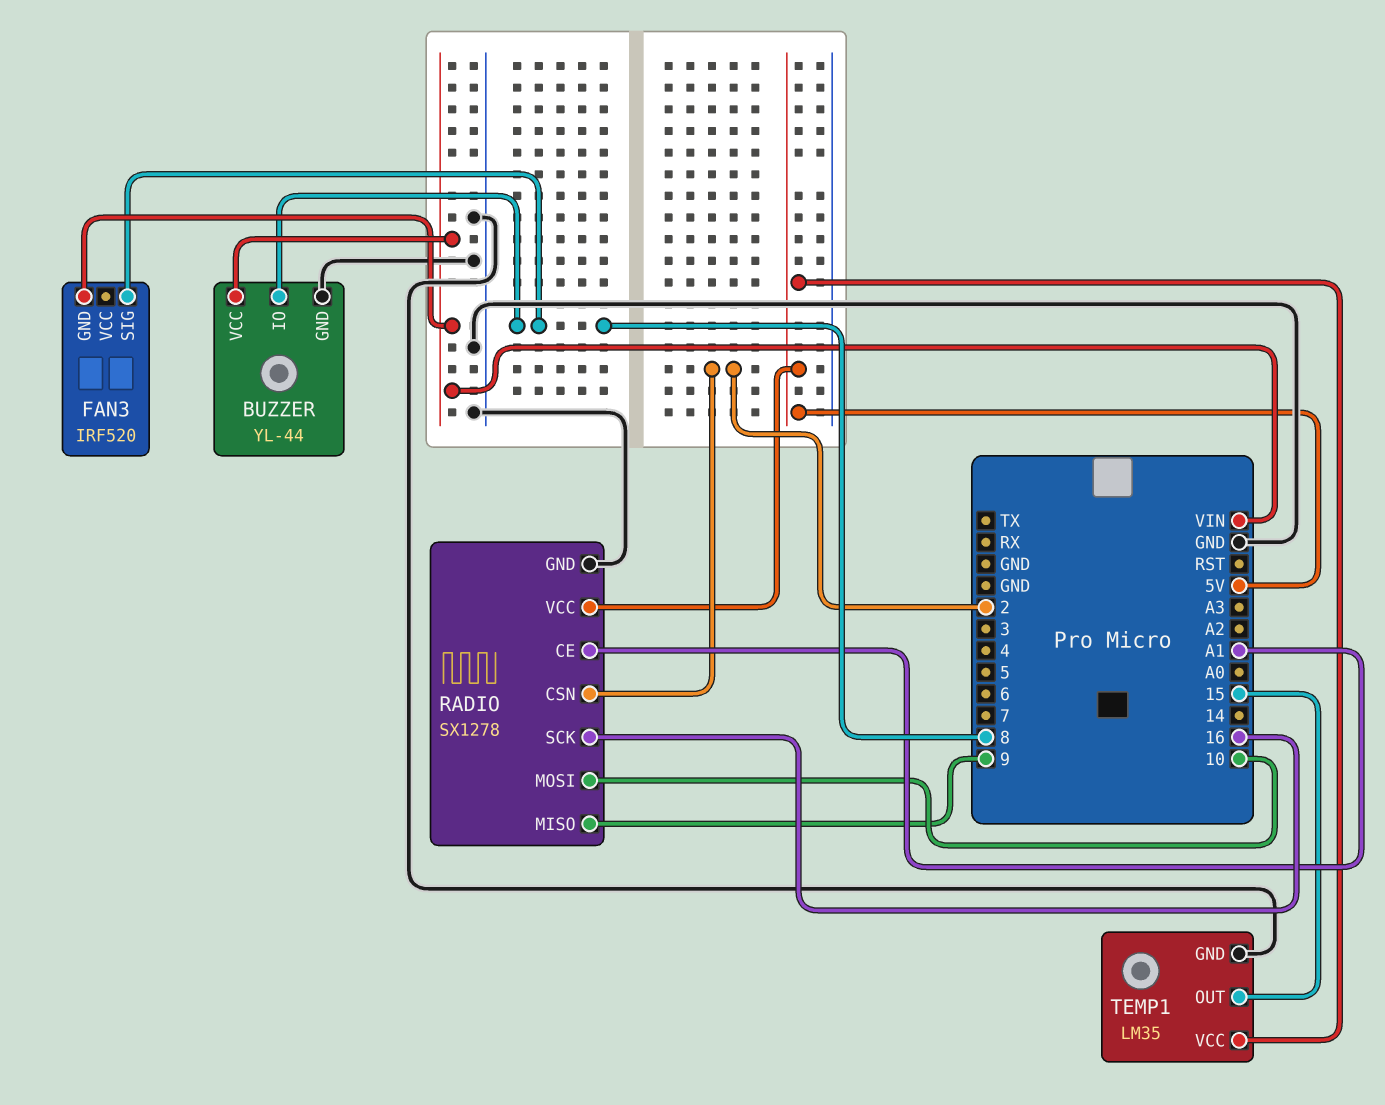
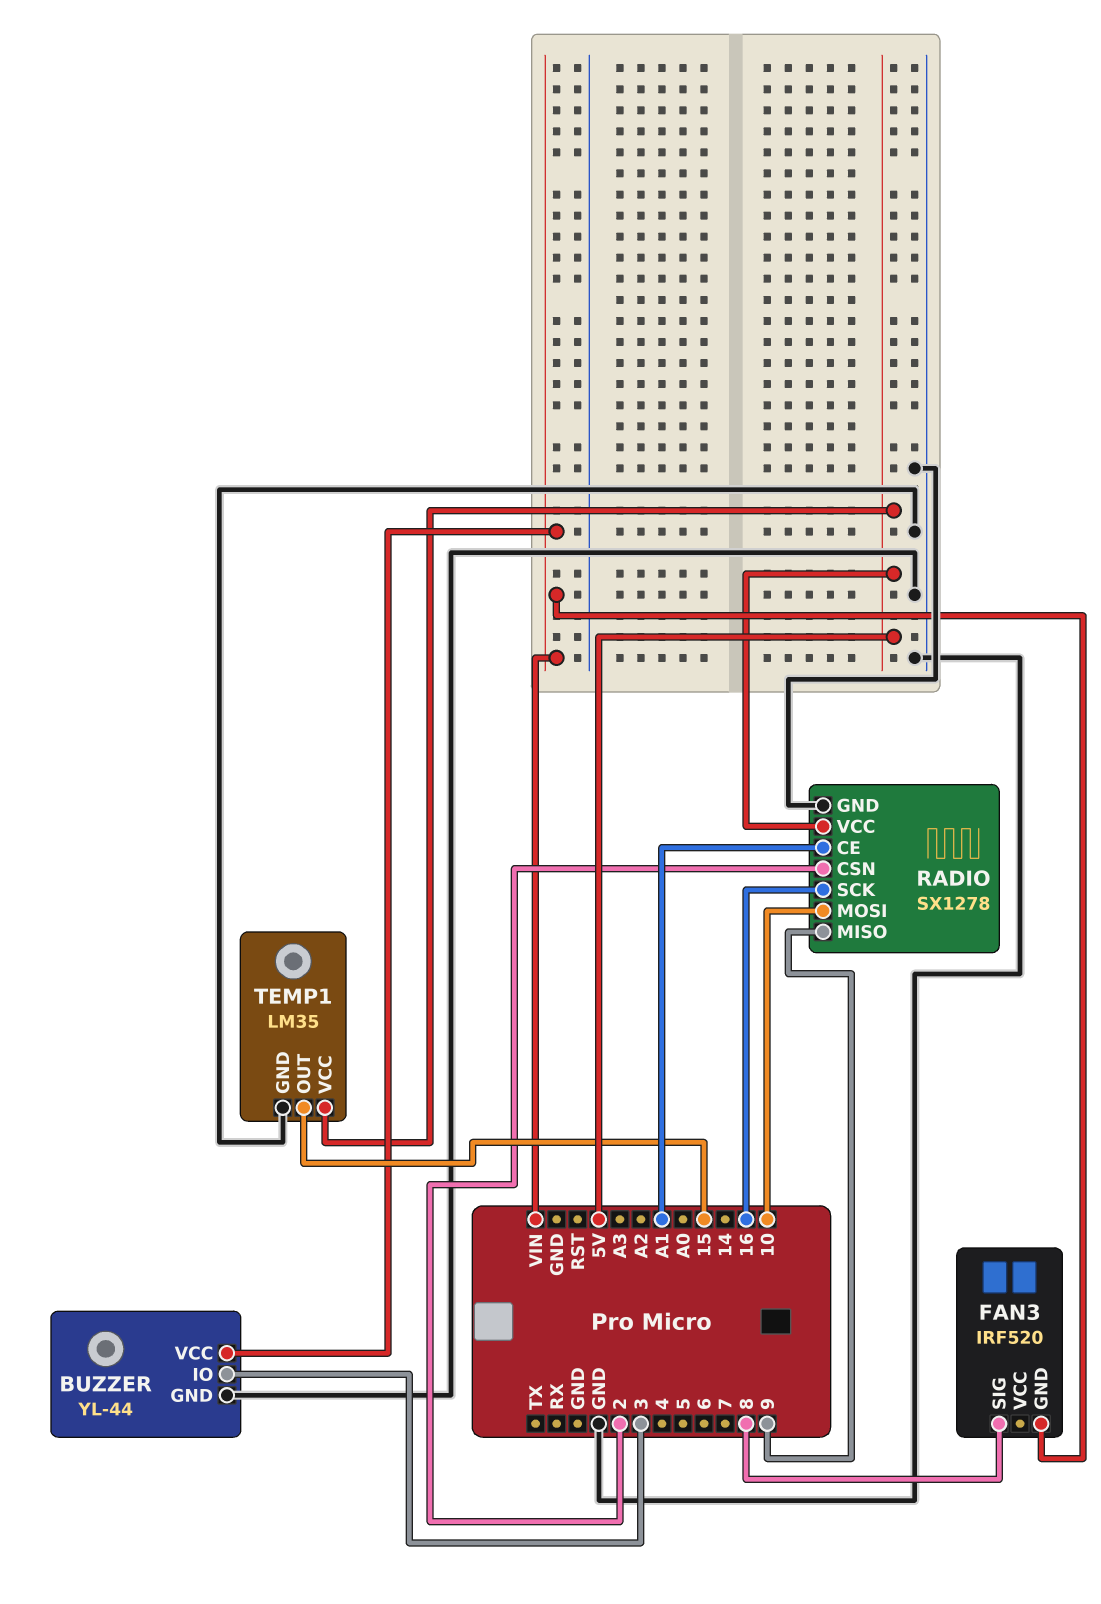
BUZZER pin IO: 8 -> 3

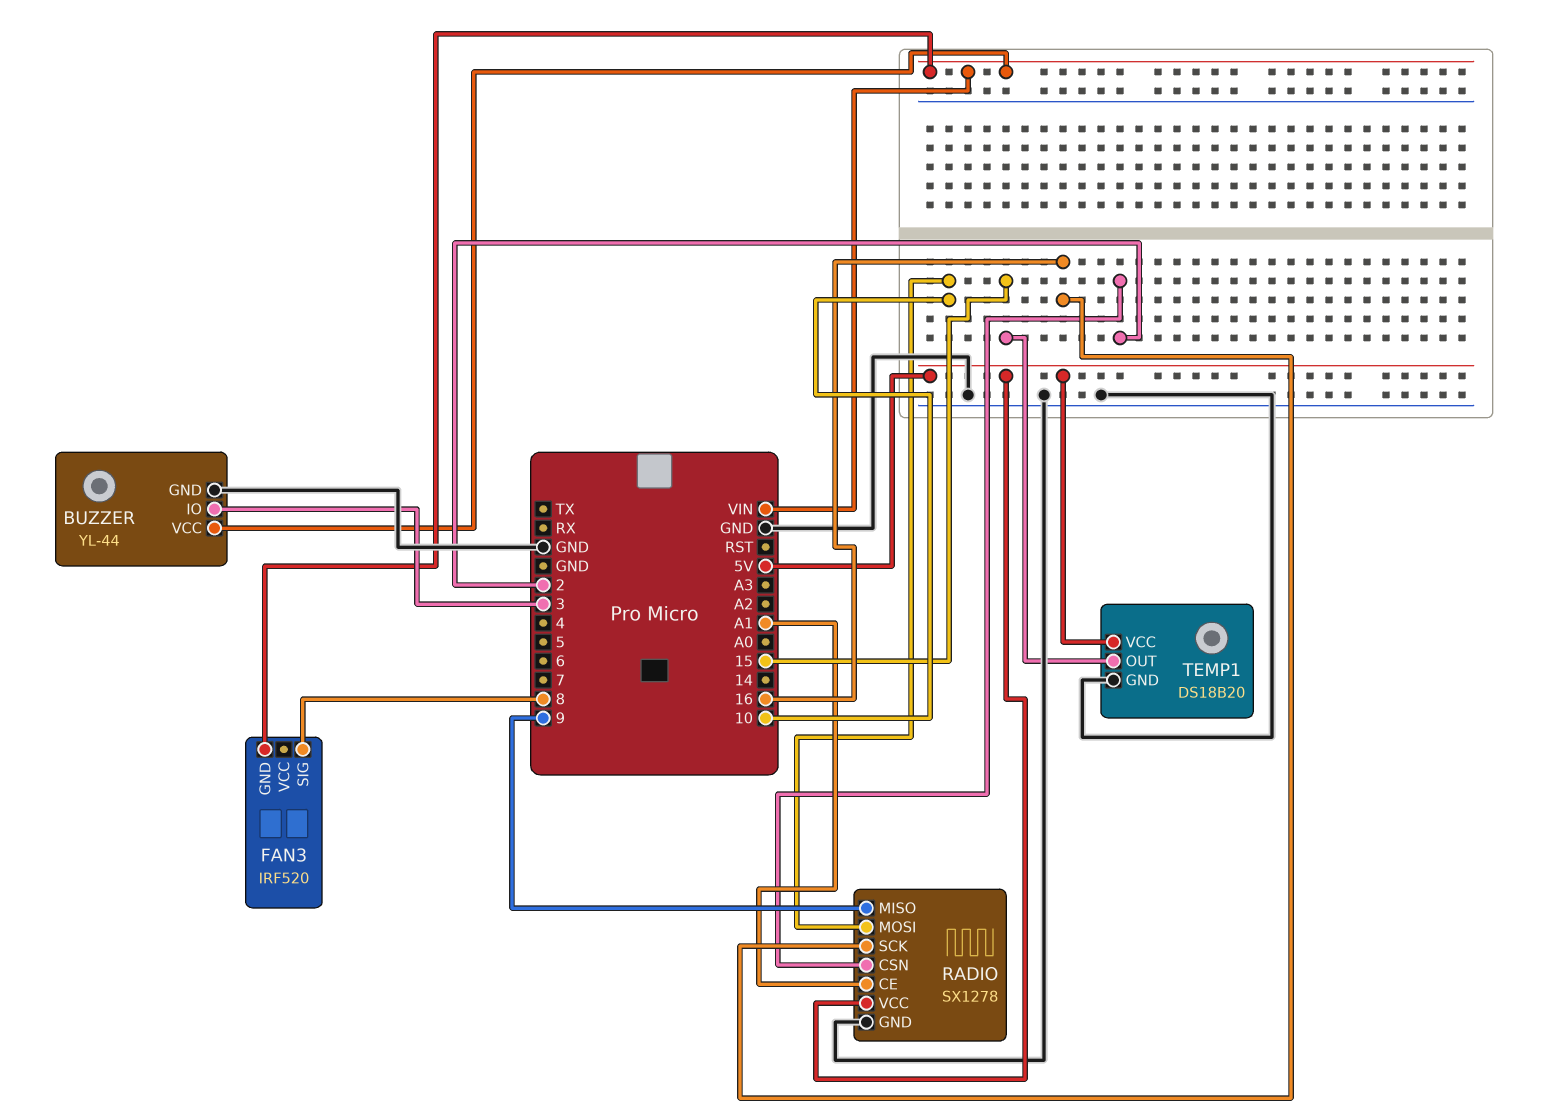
TEMP1: LM35 -> DS18B20

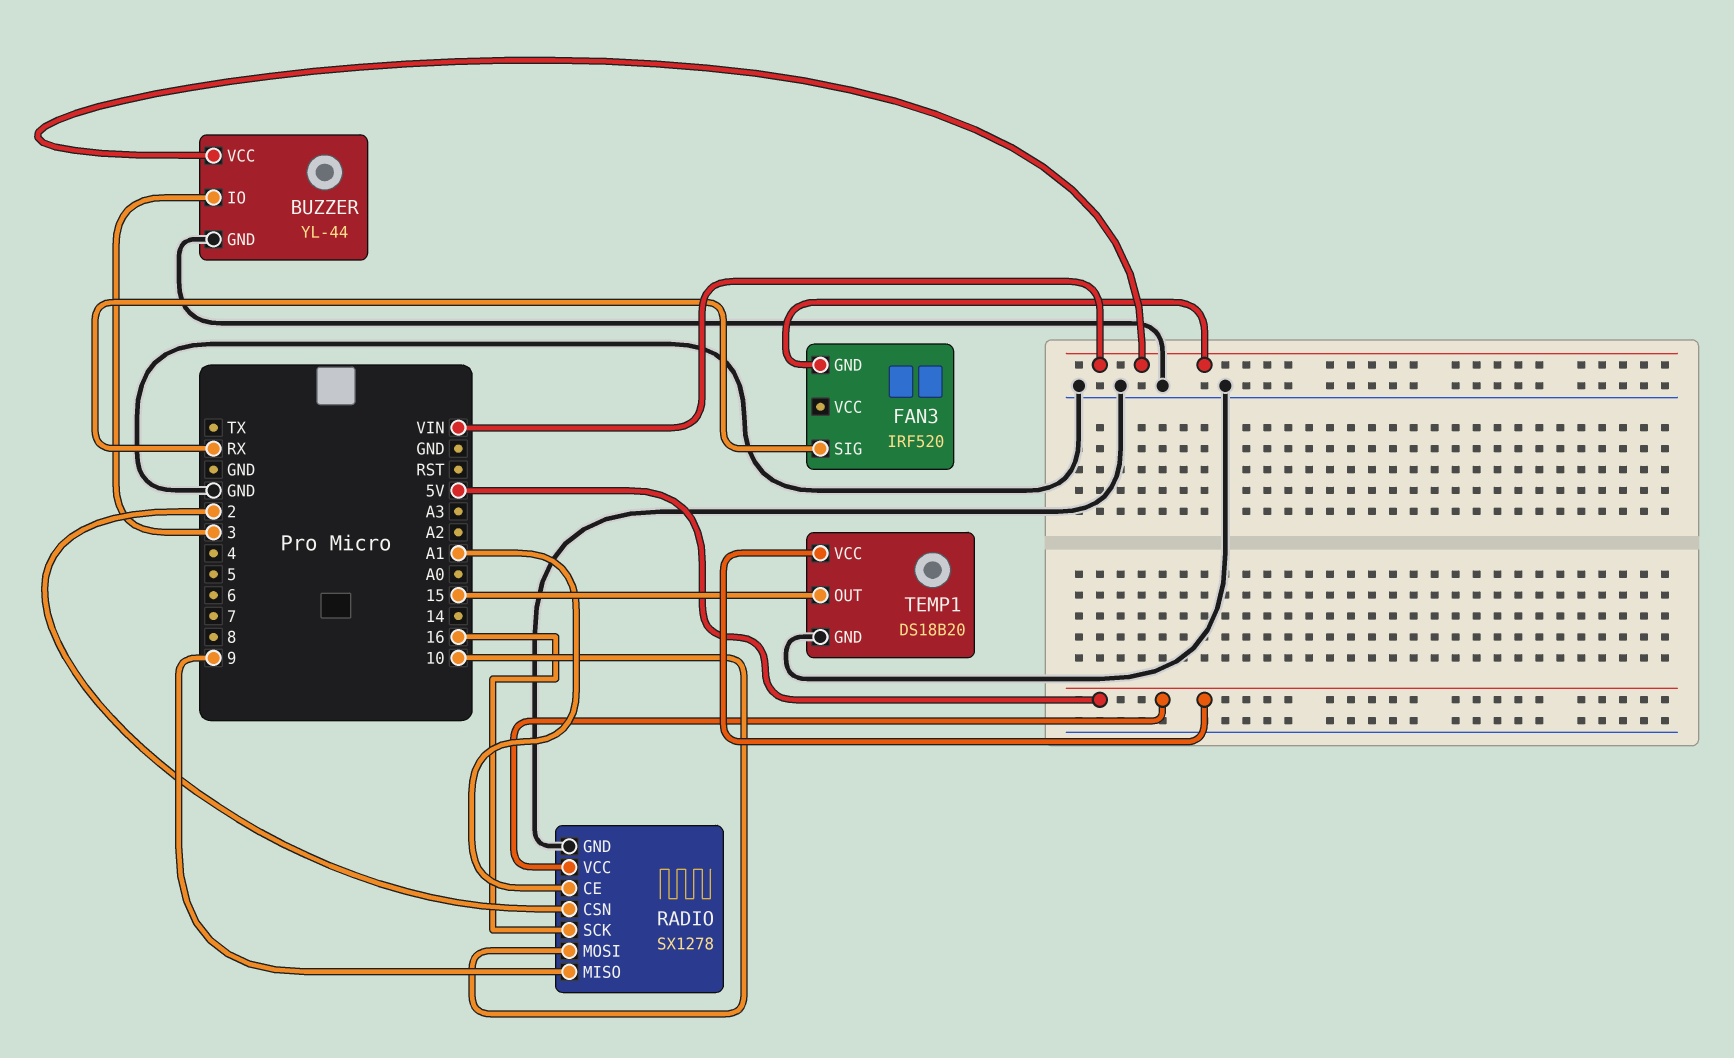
FAN3 pin SIG: 8 -> RX

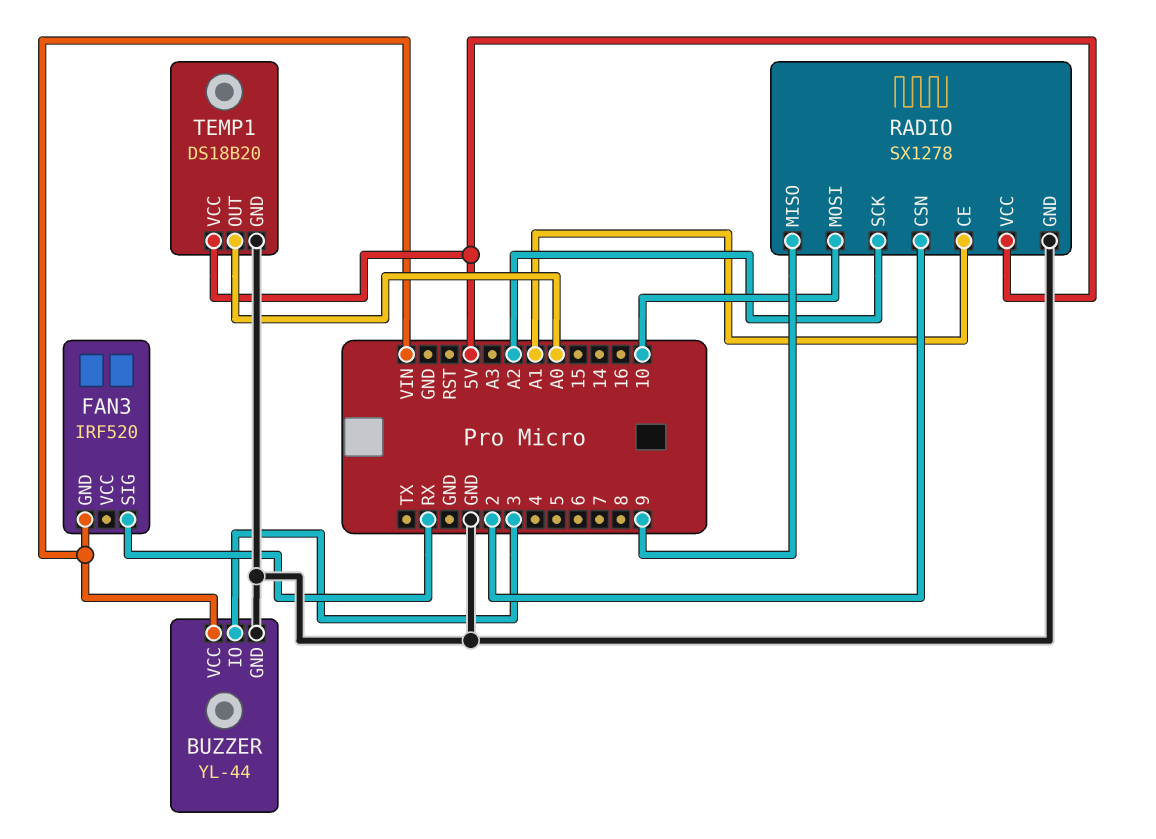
RADIO pin SCK: 16 -> A2
TEMP1 pin OUT: 15 -> A0

